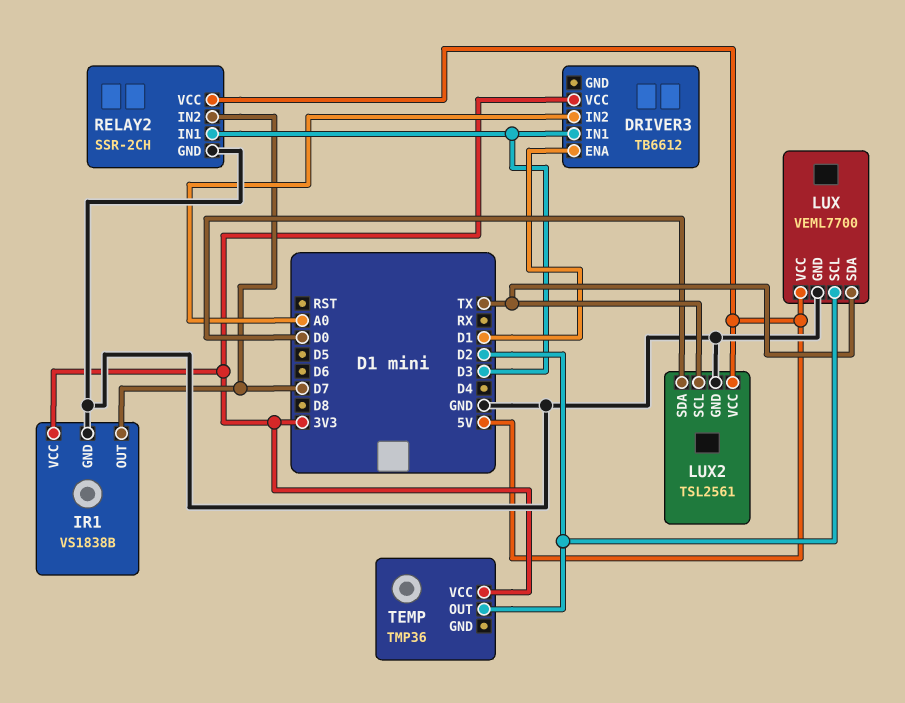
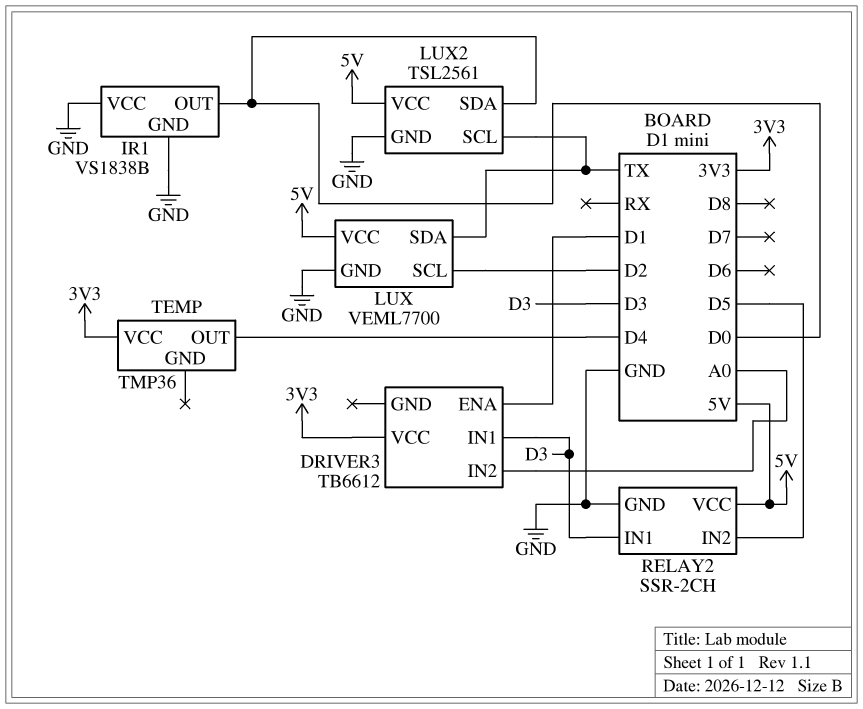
IR1 pin OUT: D7 -> D0
IR1 pin VCC: 3V3 -> GND
RELAY2 pin IN2: D7 -> D5
TEMP pin OUT: D2 -> D4

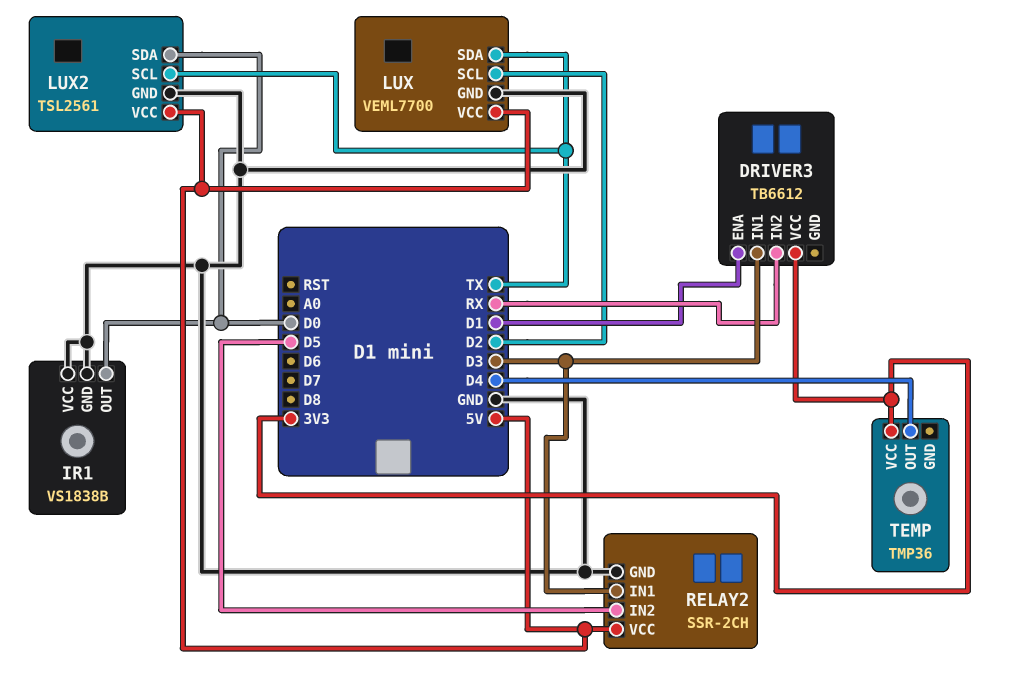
DRIVER3 pin IN2: A0 -> RX

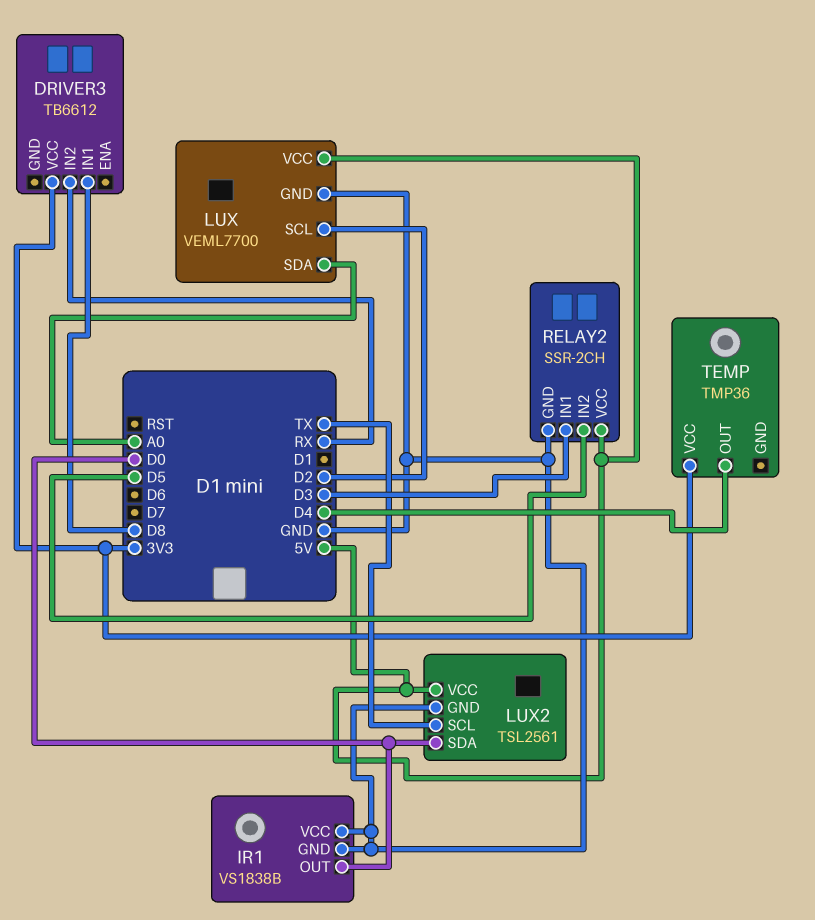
DRIVER3 pin ENA: D1 -> none
DRIVER3 pin IN1: D3 -> D8
LUX pin SDA: TX -> A0

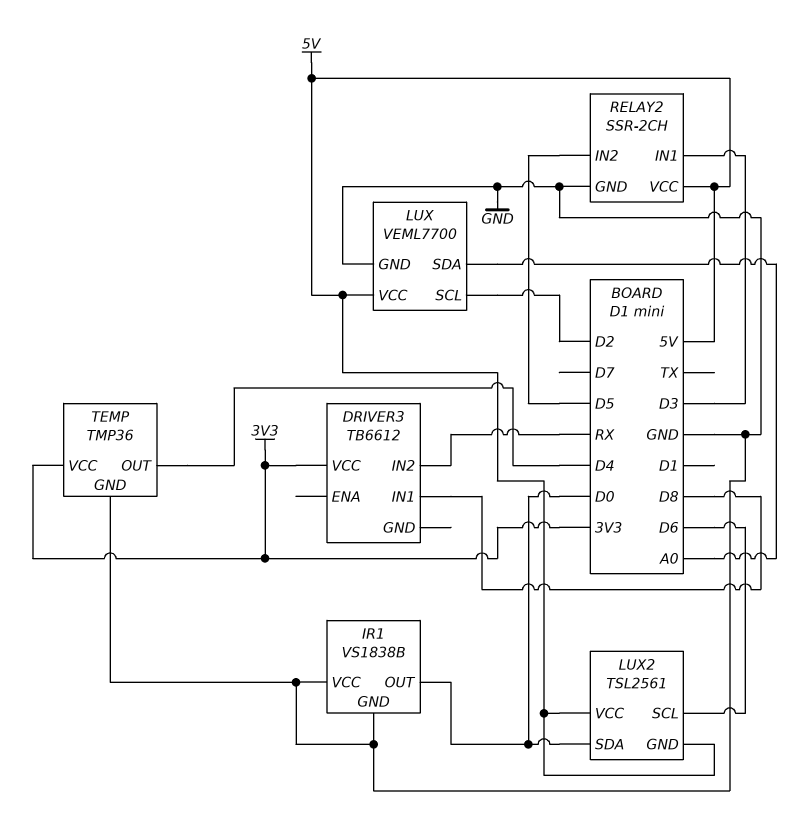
LUX2 pin GND: GND -> 5V
LUX2 pin SCL: TX -> D6
TEMP pin GND: none -> GND

